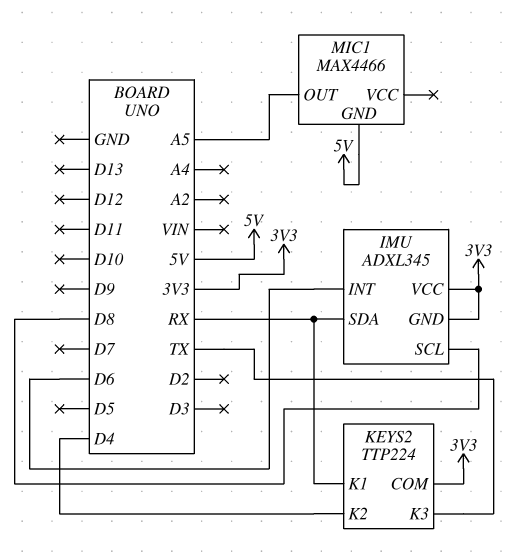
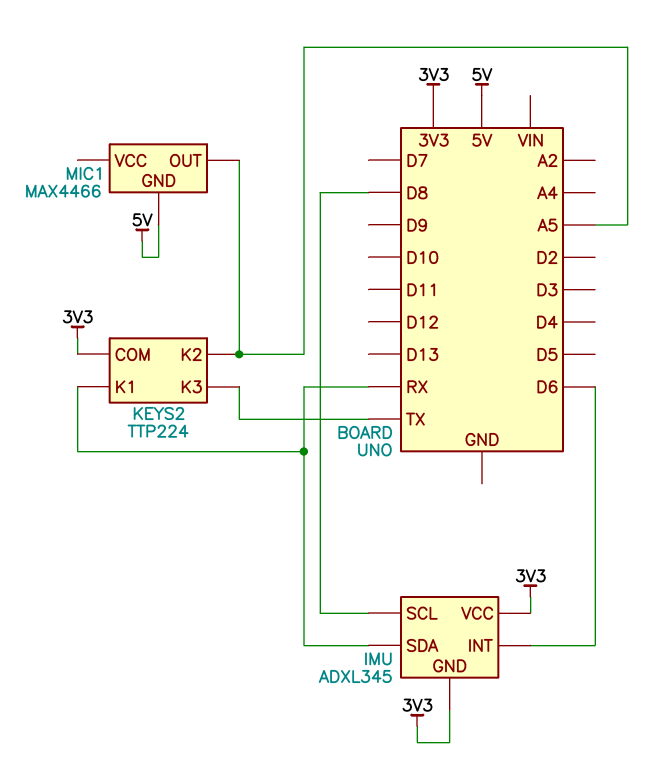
KEYS2 pin K2: D4 -> A5

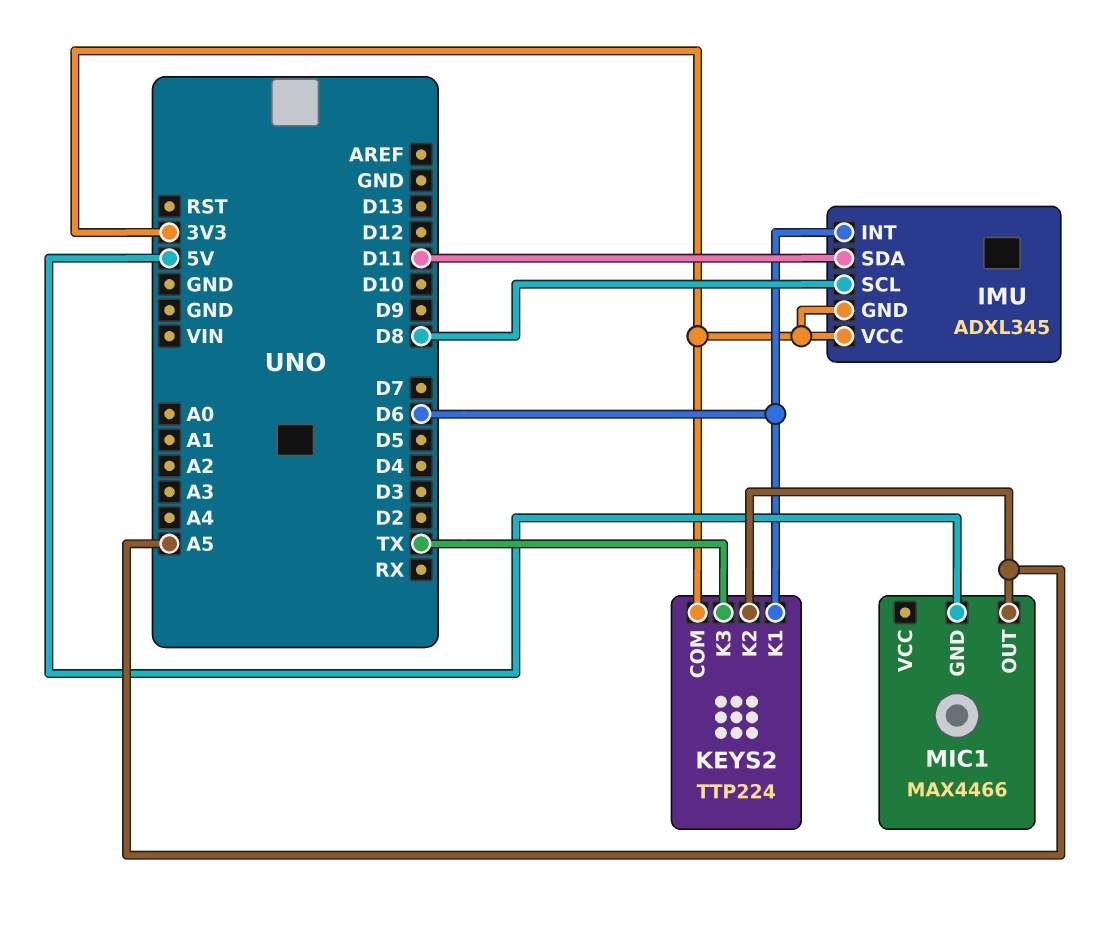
IMU pin SDA: RX -> D11
KEYS2 pin K1: RX -> D6

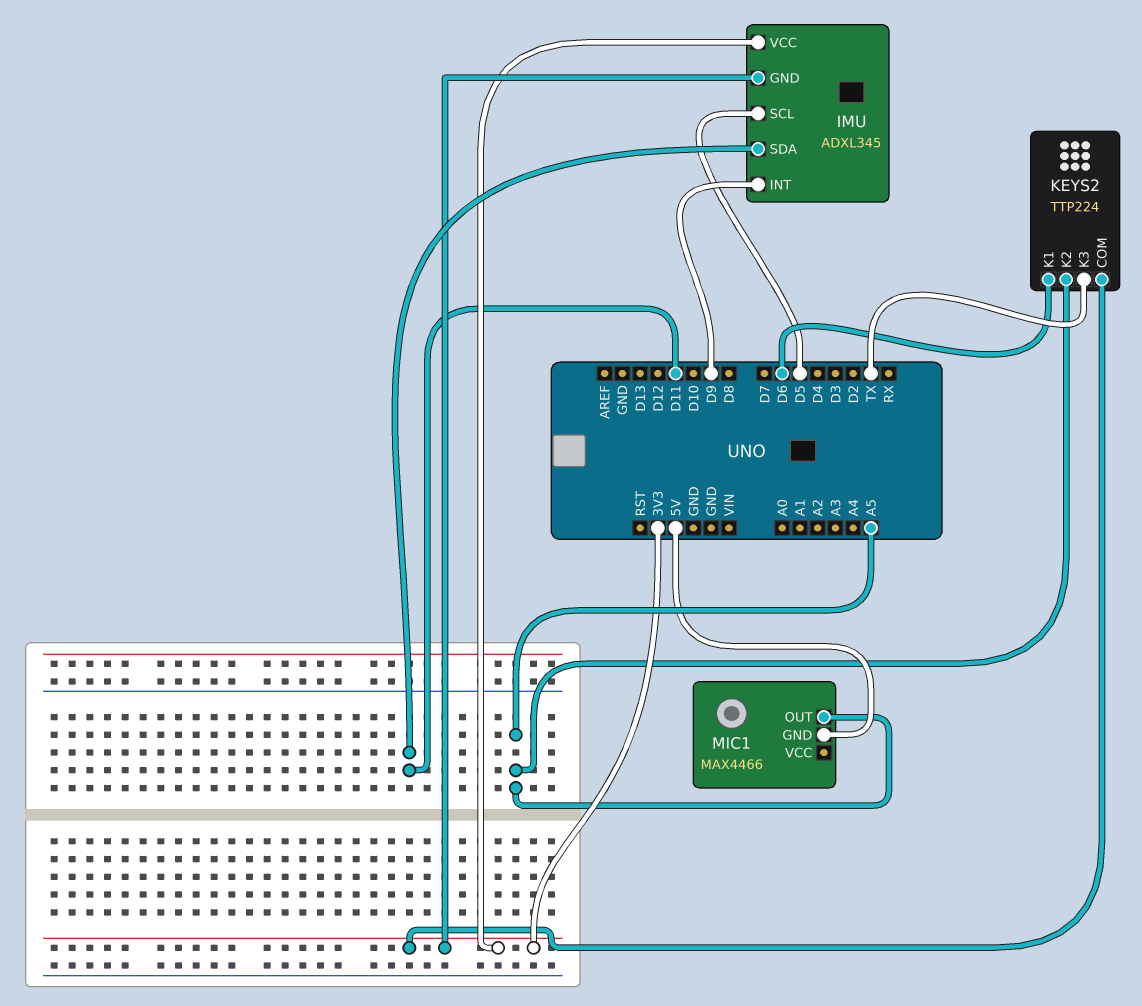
IMU pin INT: D6 -> D9
IMU pin SCL: D8 -> D5

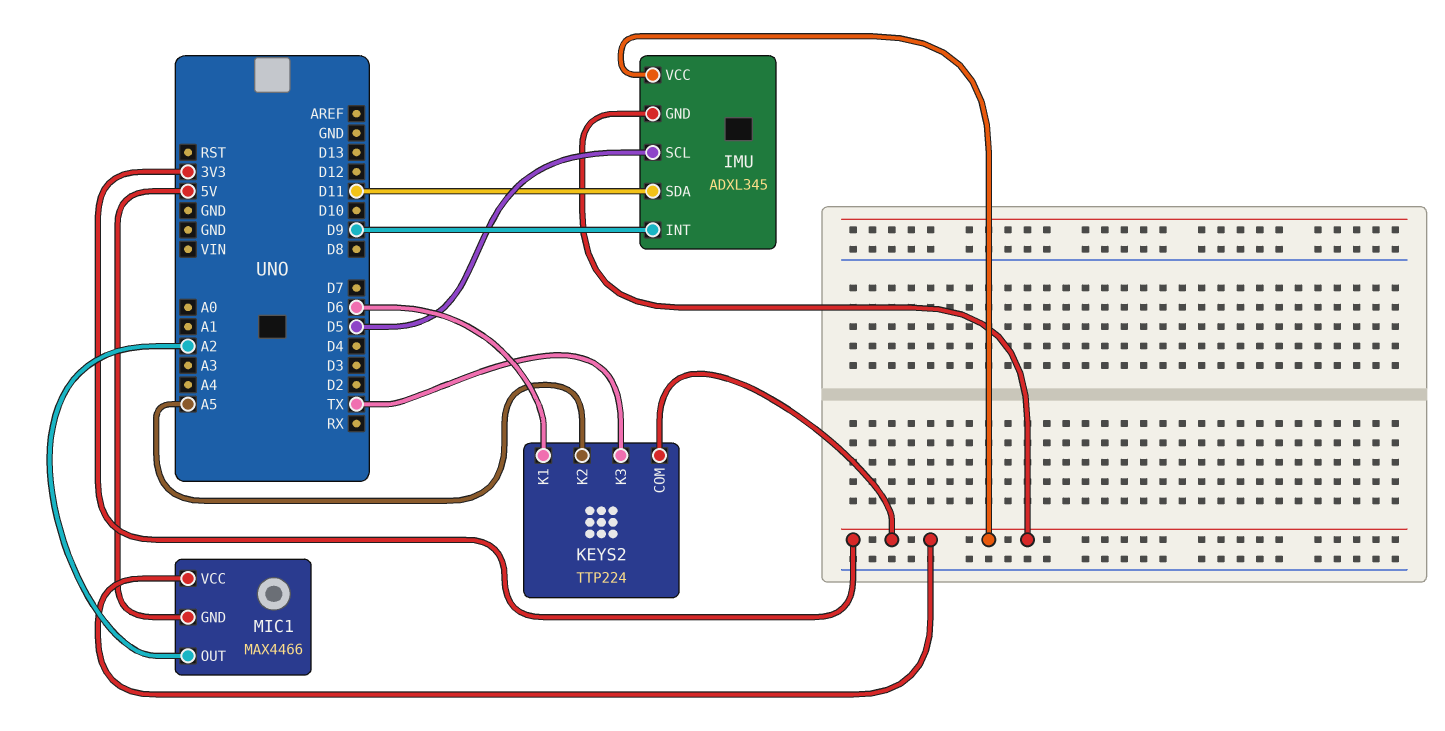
MIC1 pin OUT: A5 -> A2
MIC1 pin VCC: none -> 3V3

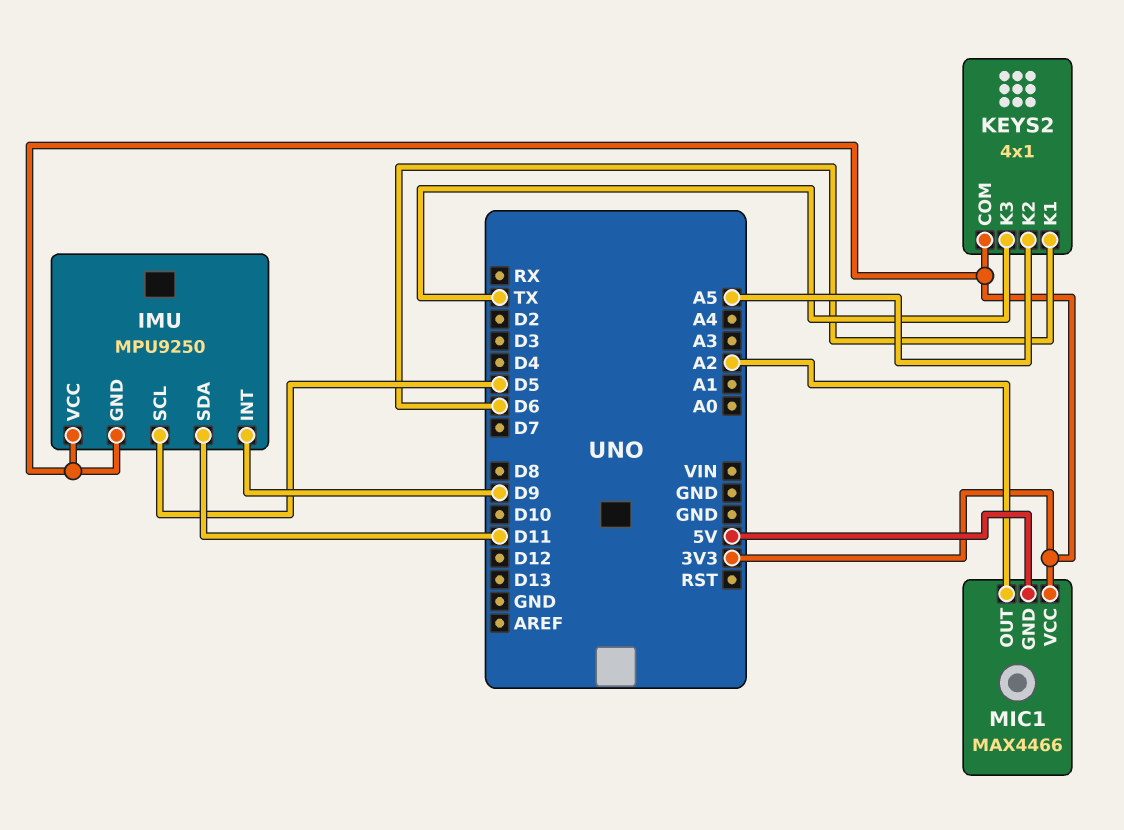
IMU: ADXL345 -> MPU9250
KEYS2: TTP224 -> 4x1

